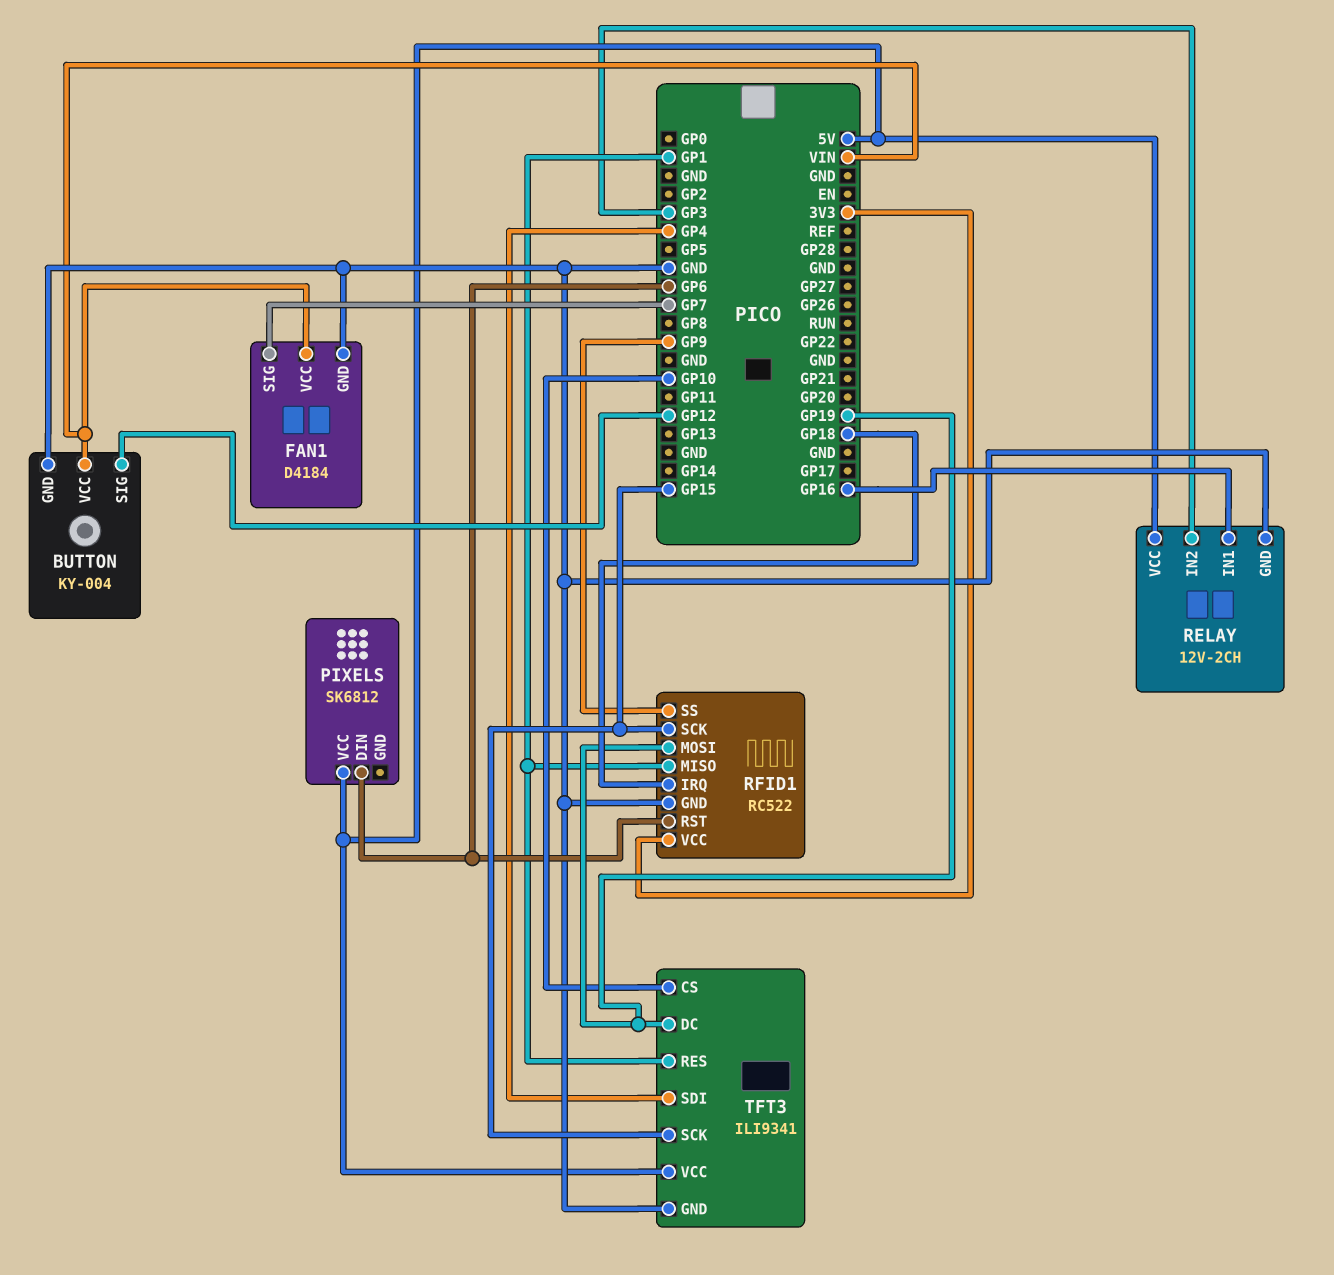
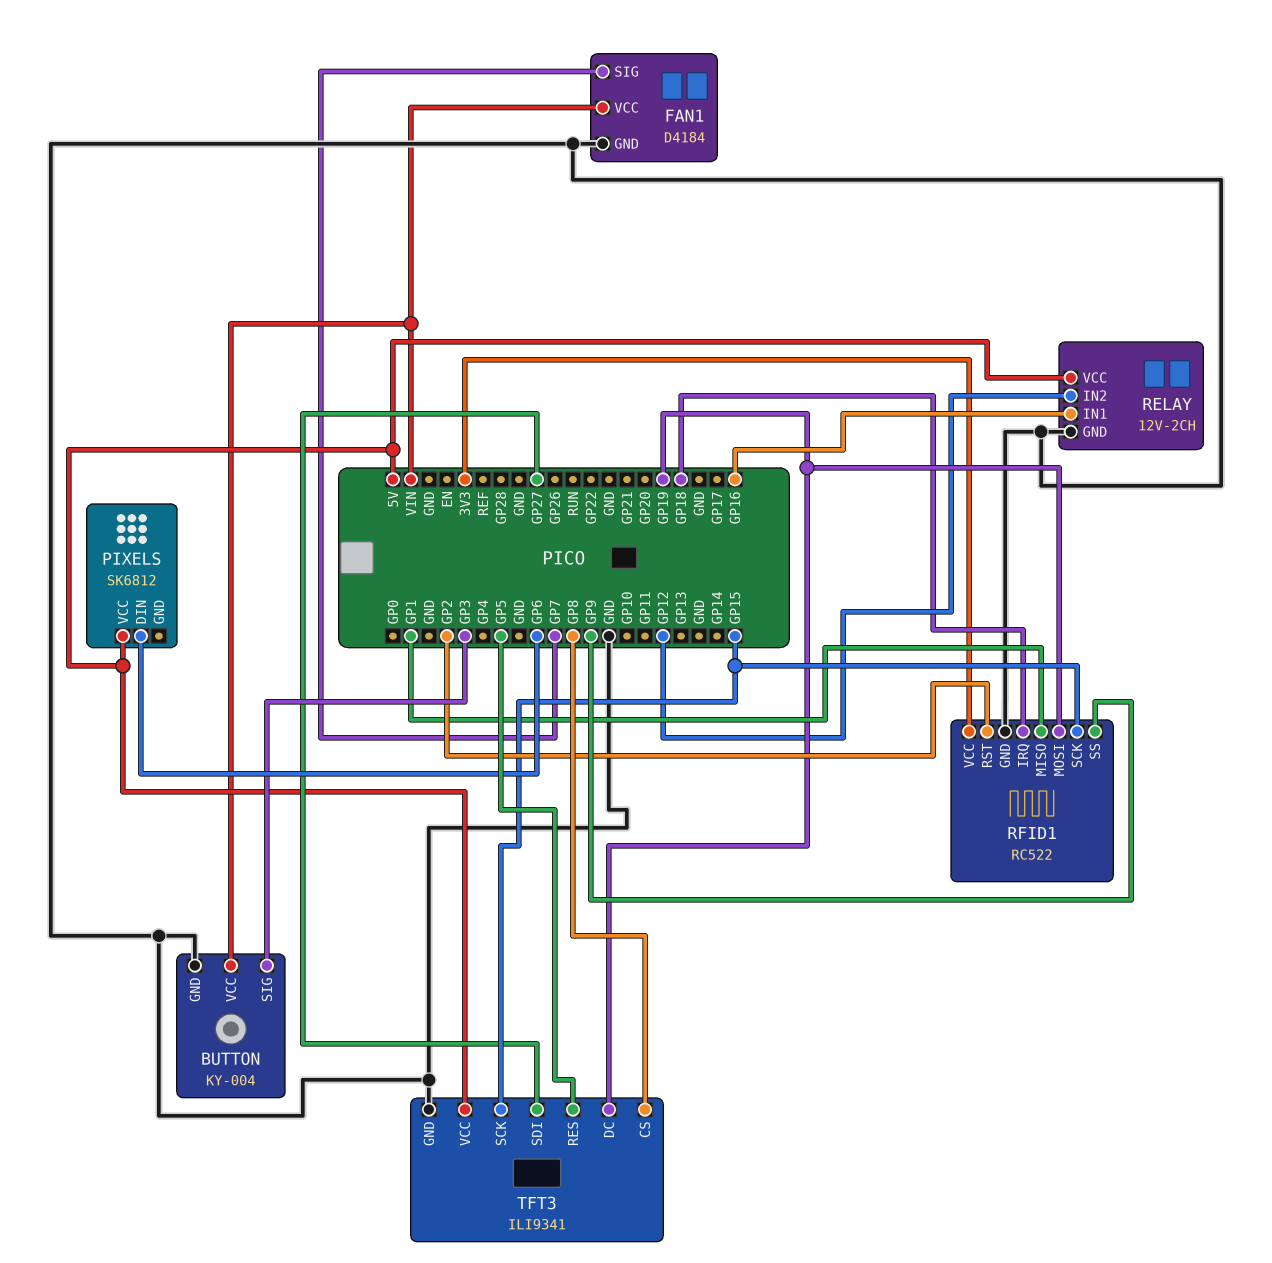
BUTTON pin SIG: GP12 -> GP3
RELAY pin IN2: GP3 -> GP12
RFID1 pin RST: GP6 -> GP2
TFT3 pin CS: GP10 -> GP8
TFT3 pin RES: GP1 -> GP5
TFT3 pin SDI: GP4 -> GP27

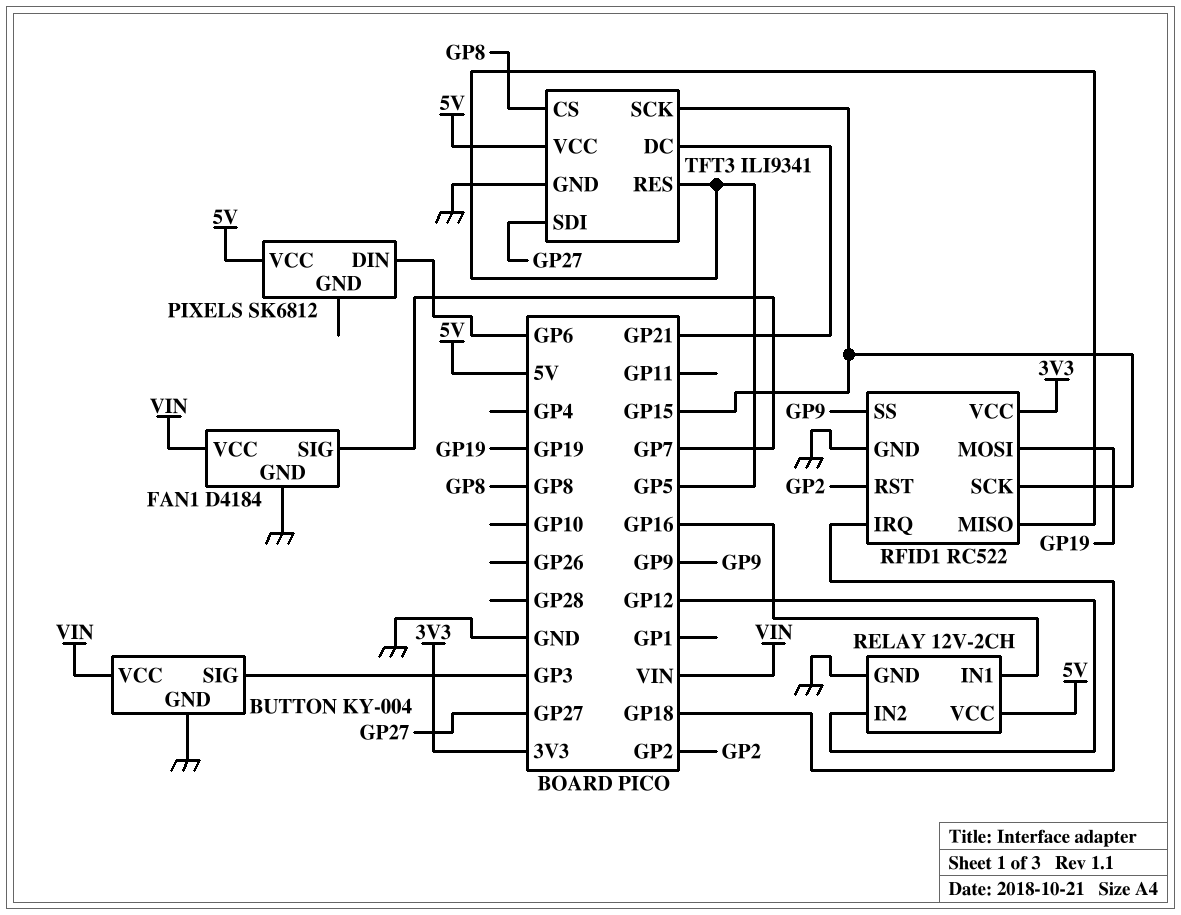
RFID1 pin MISO: GP1 -> GP5
TFT3 pin DC: GP19 -> GP21

